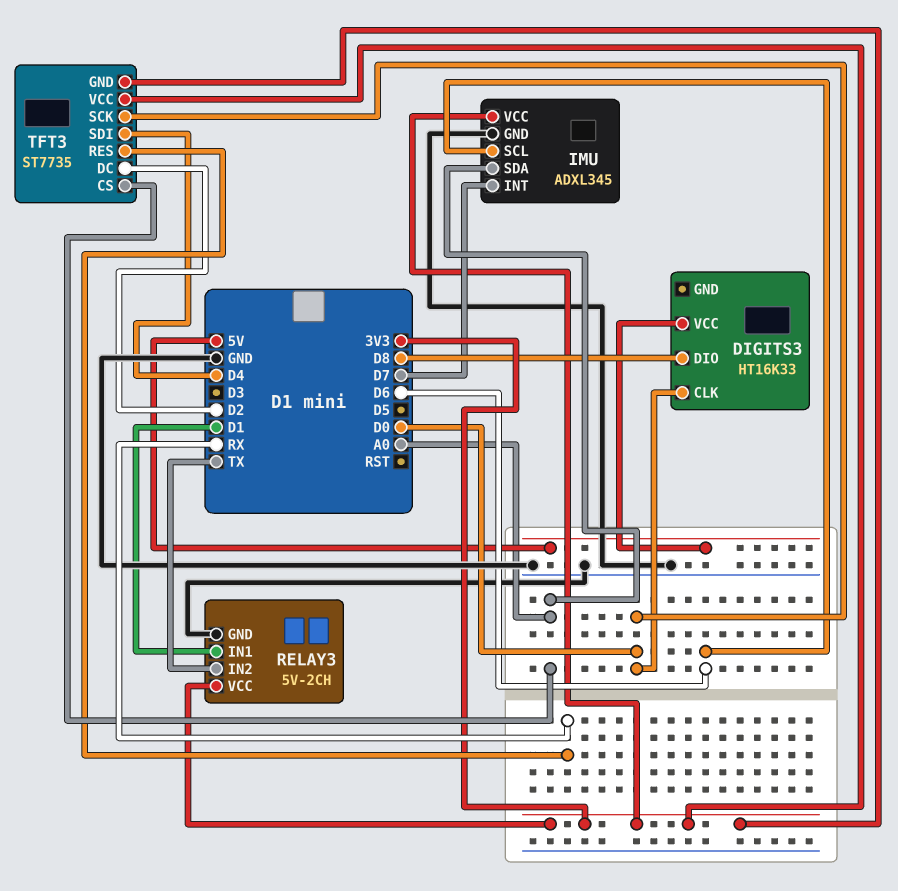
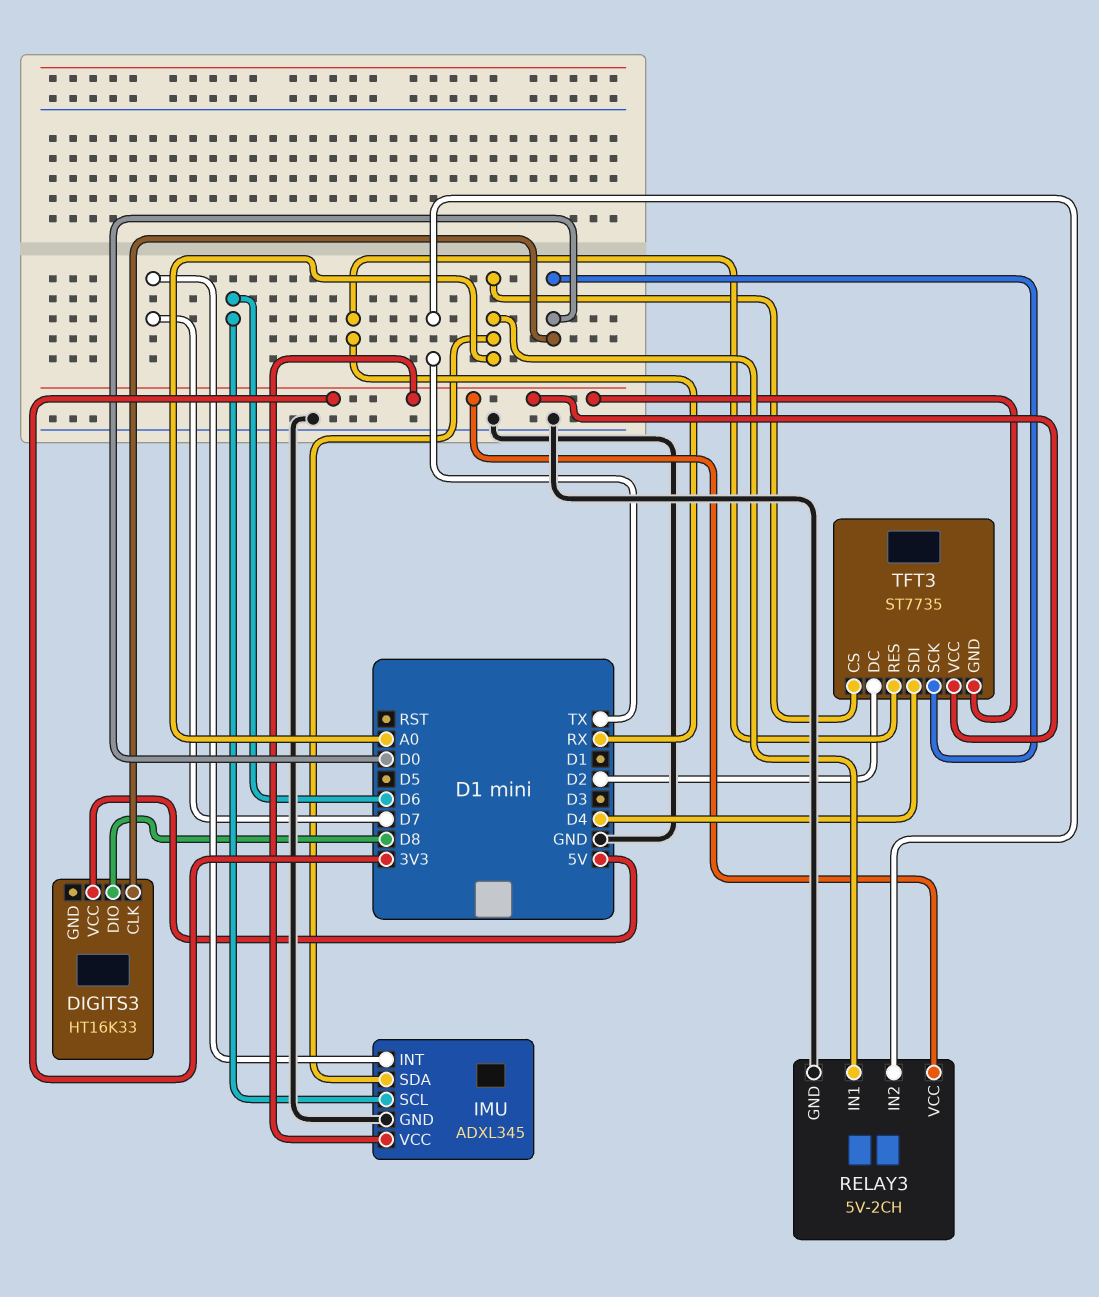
RELAY3 pin IN1: D1 -> A0

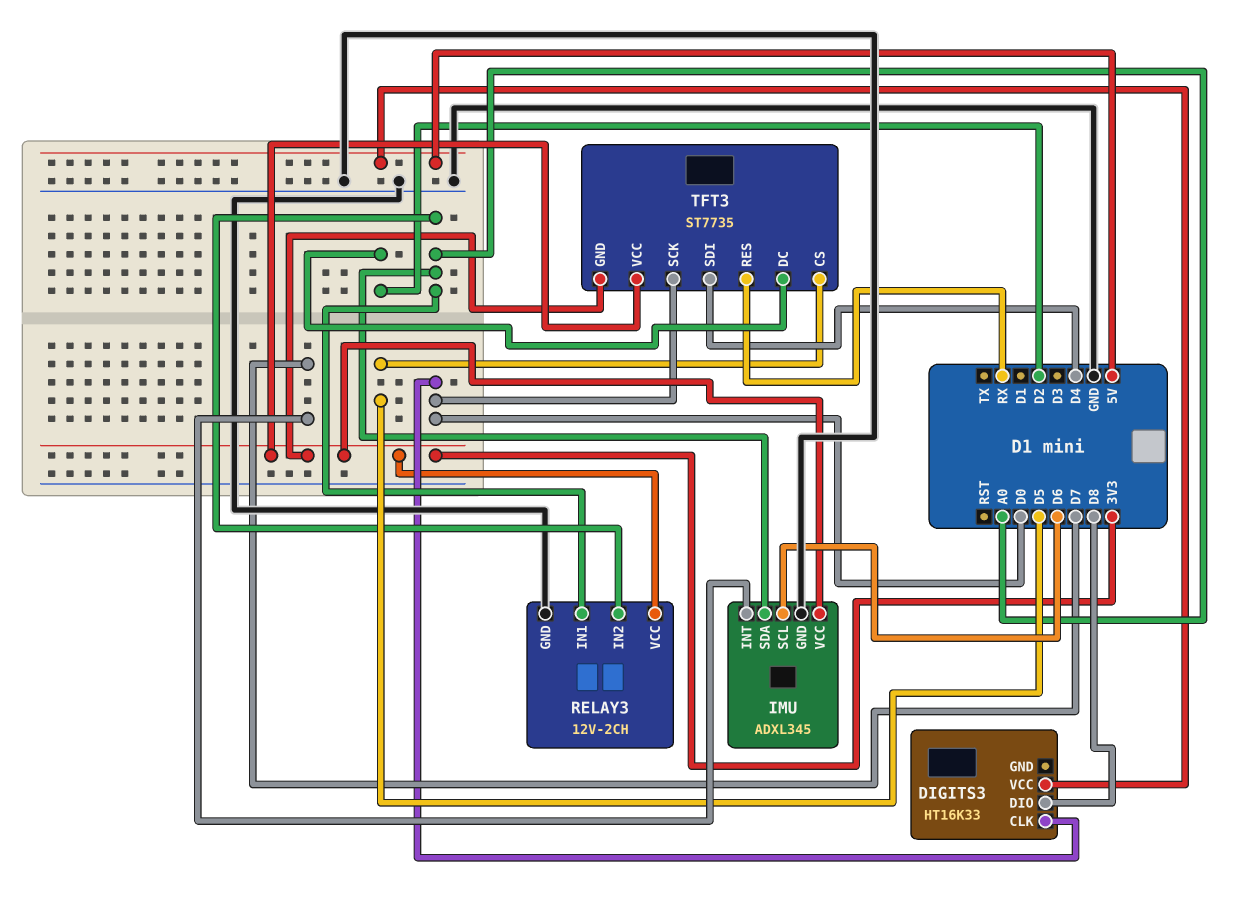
RELAY3: 5V-2CH -> 12V-2CH
RELAY3 pin IN2: TX -> A0
TFT3 pin CS: A0 -> D5

